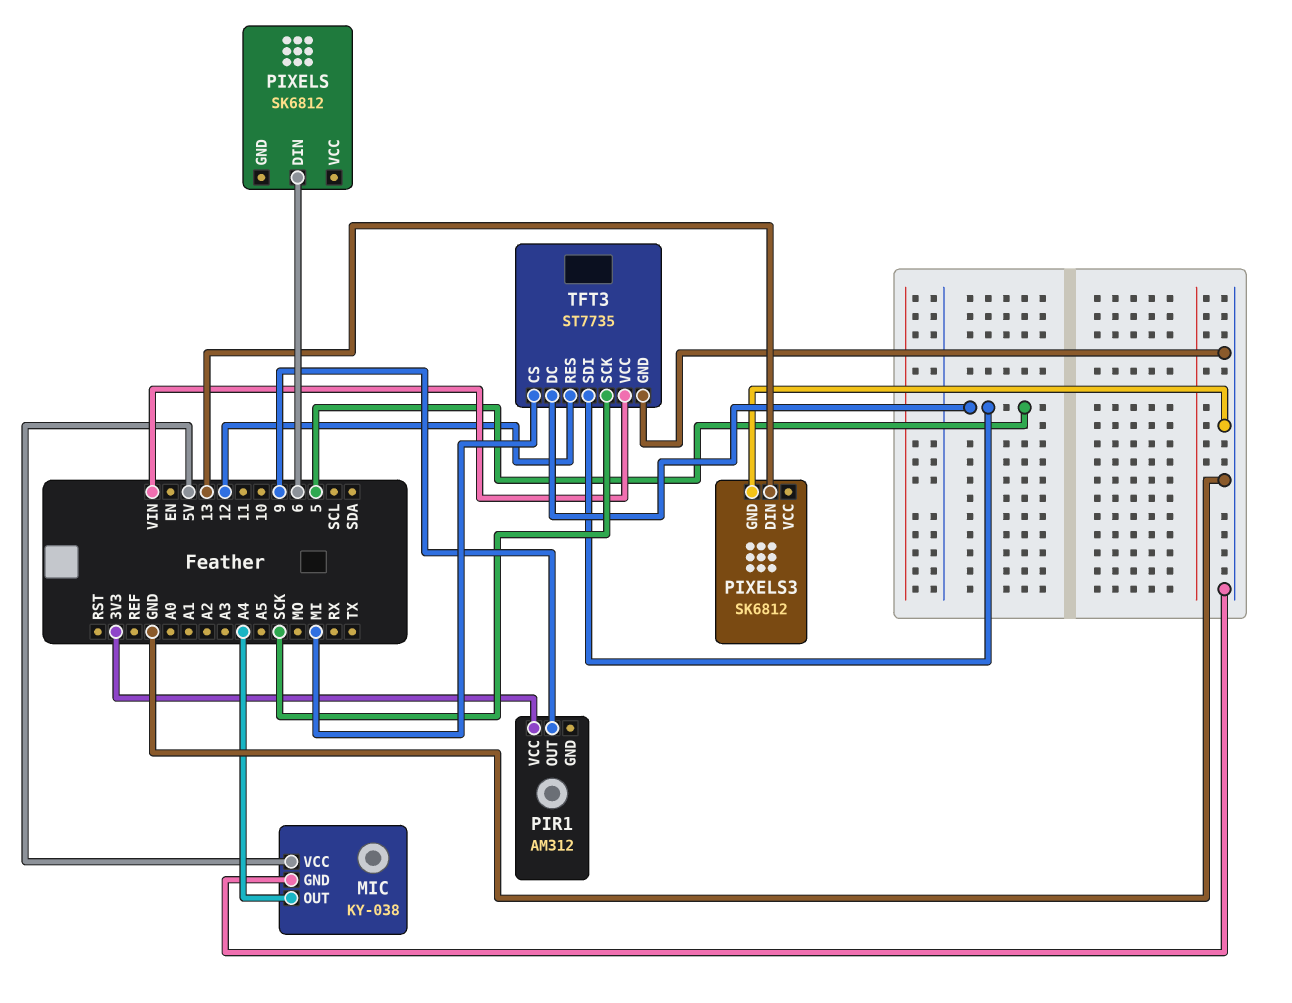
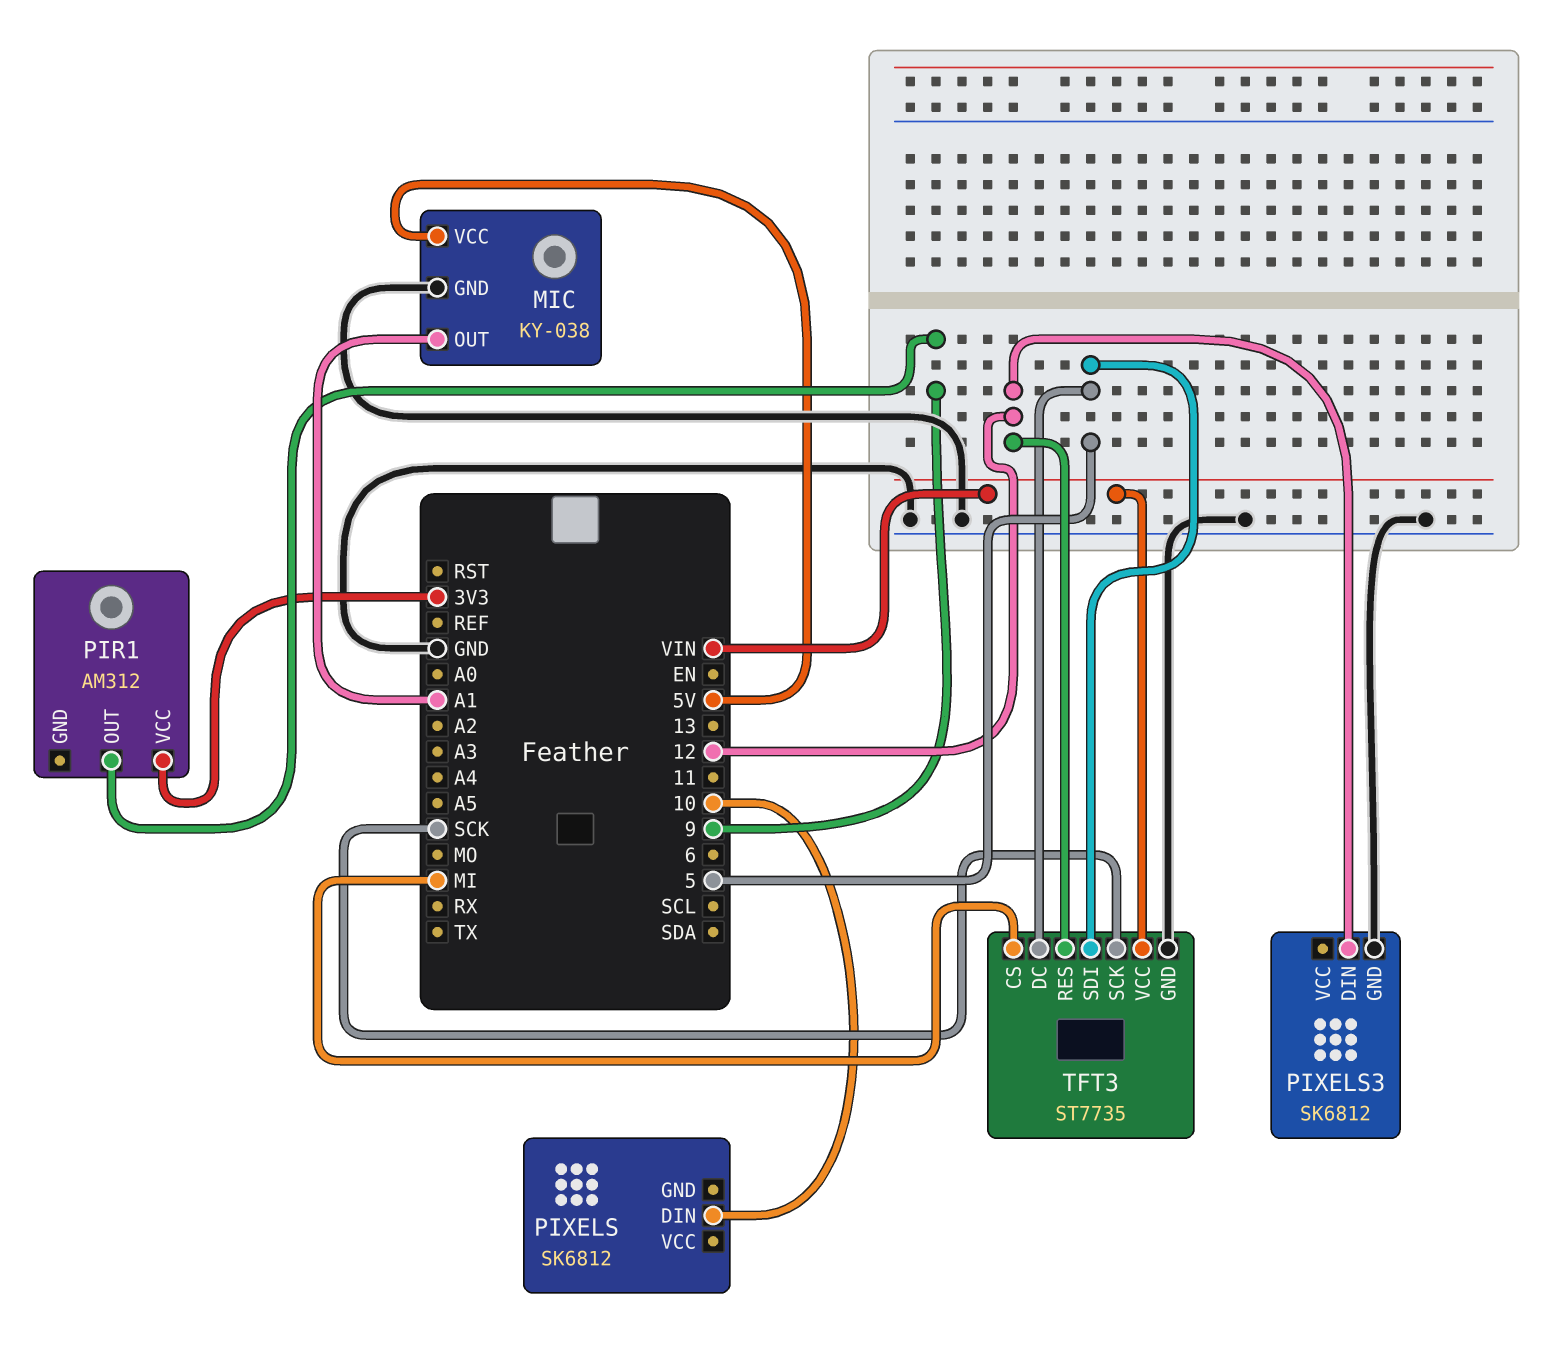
MIC pin OUT: A4 -> A1
PIXELS pin DIN: 6 -> 10
PIXELS3 pin DIN: 13 -> 12

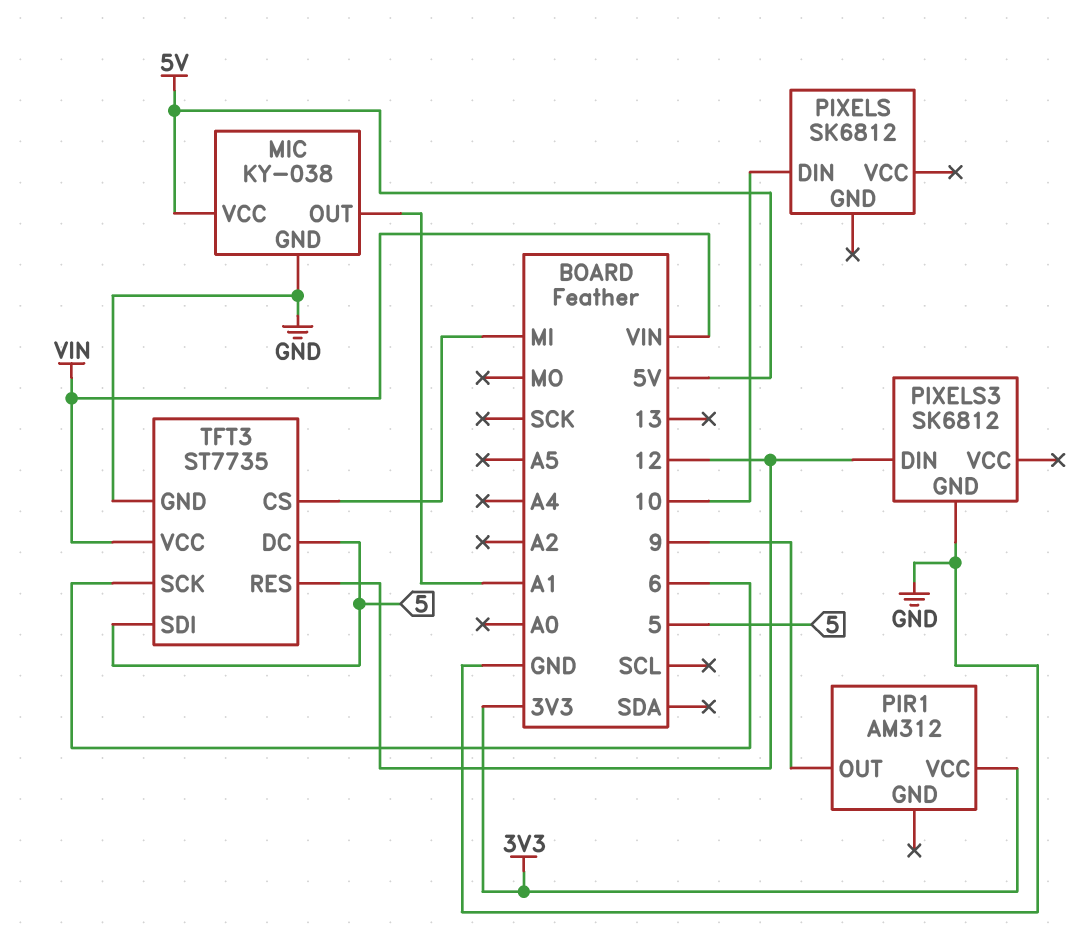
TFT3 pin SCK: SCK -> 6

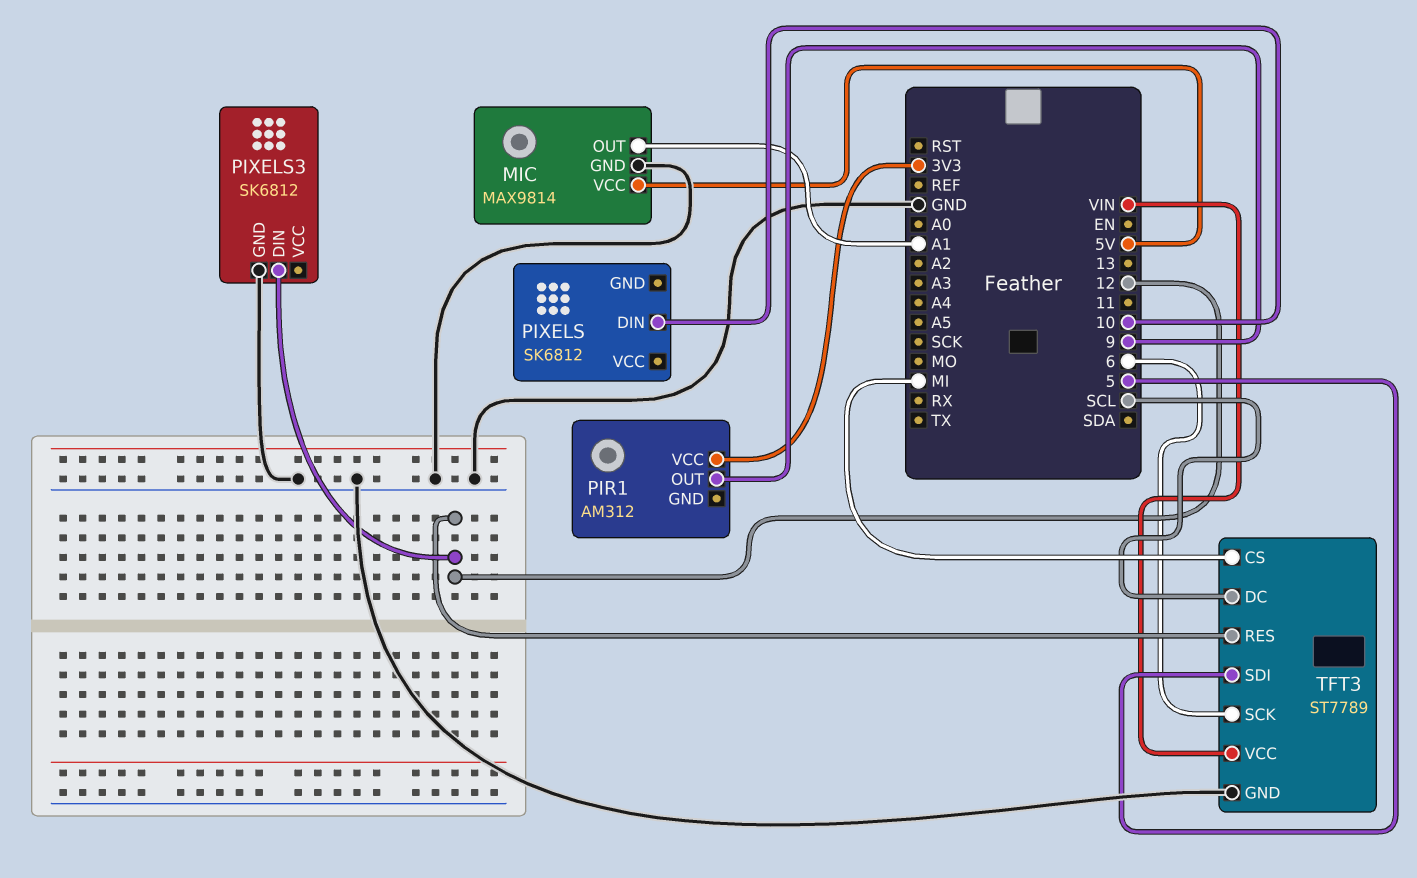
MIC: KY-038 -> MAX9814
TFT3: ST7735 -> ST7789
TFT3 pin DC: 5 -> SCL

